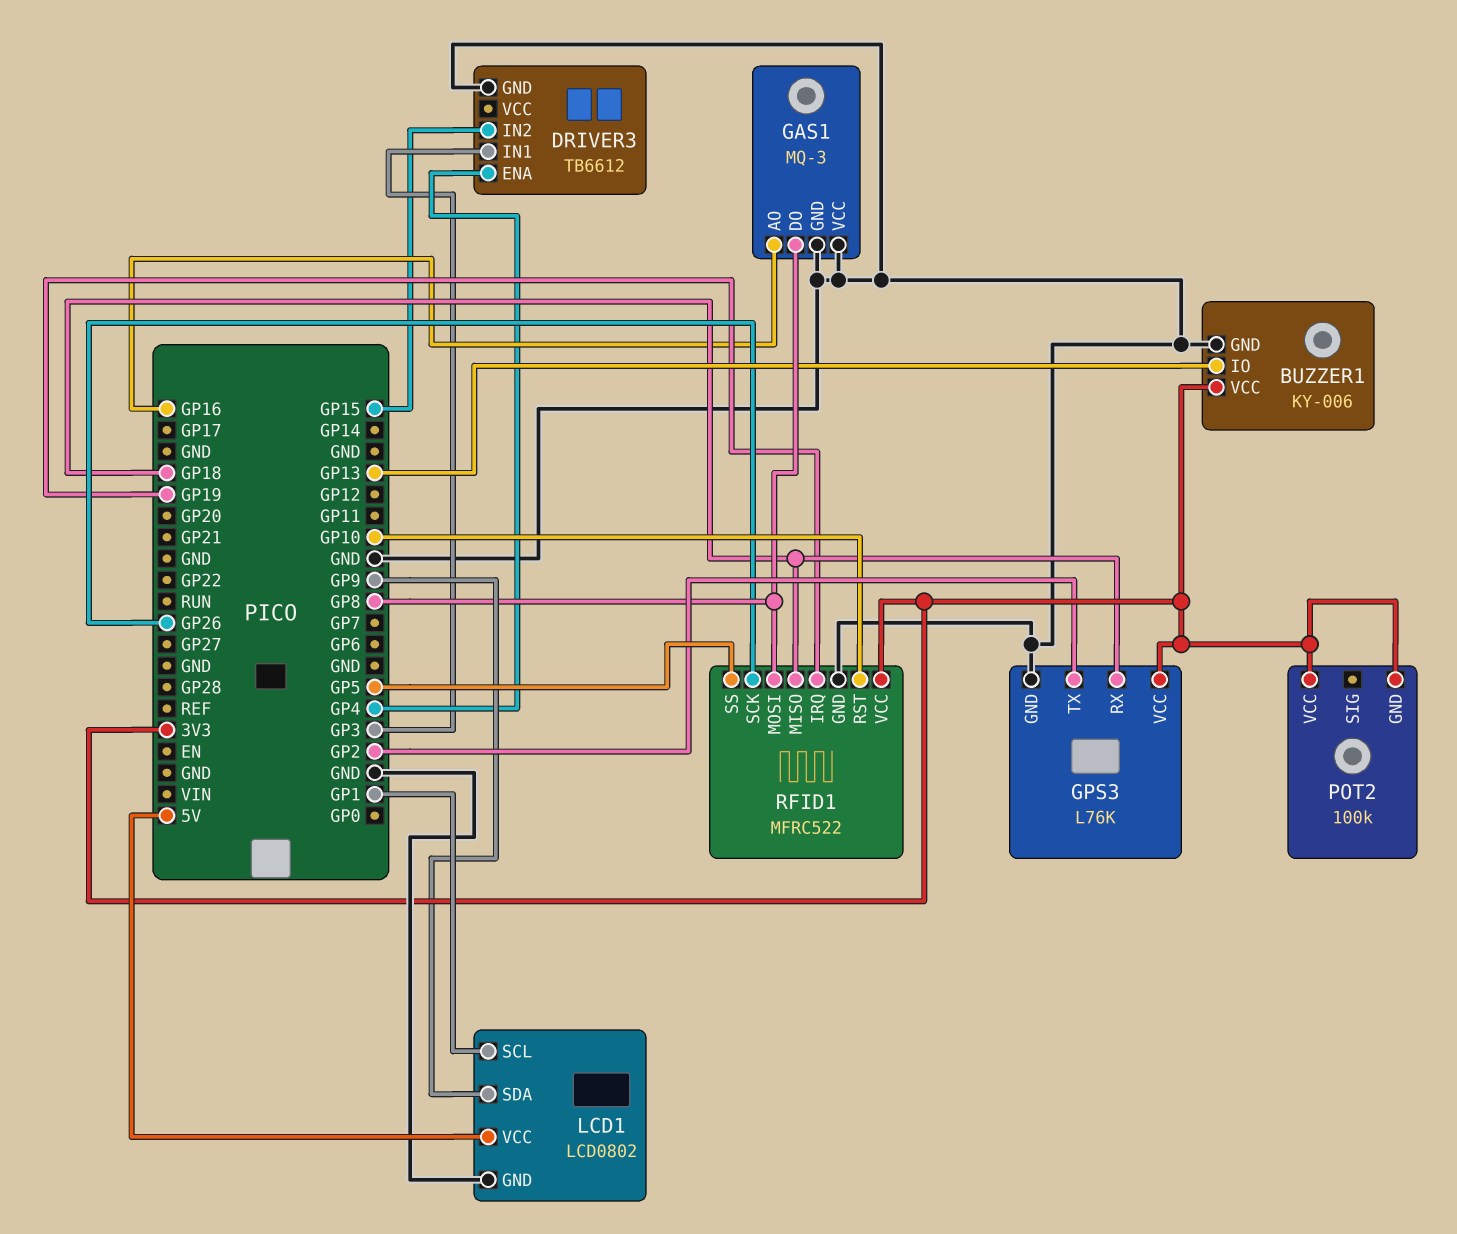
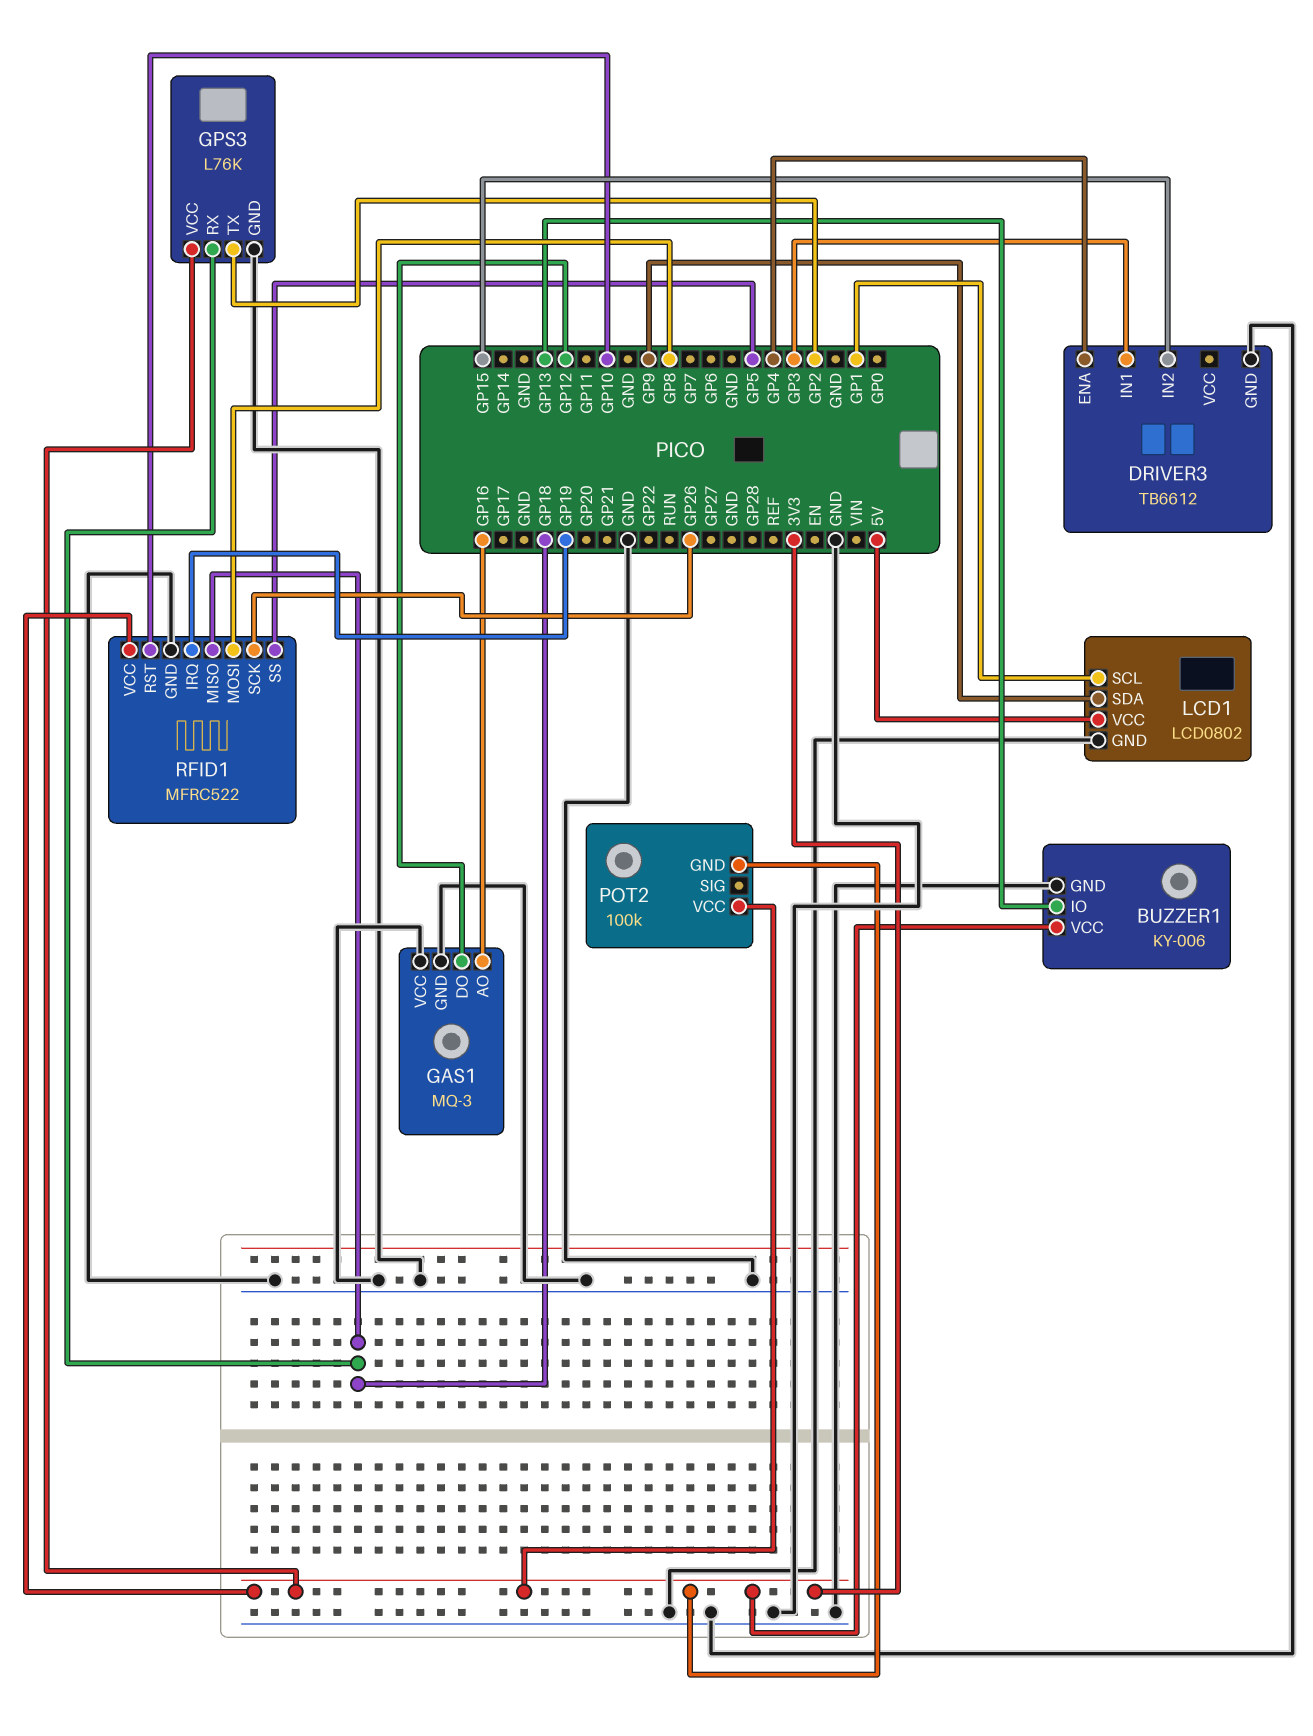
GAS1 pin DO: GP8 -> GP12

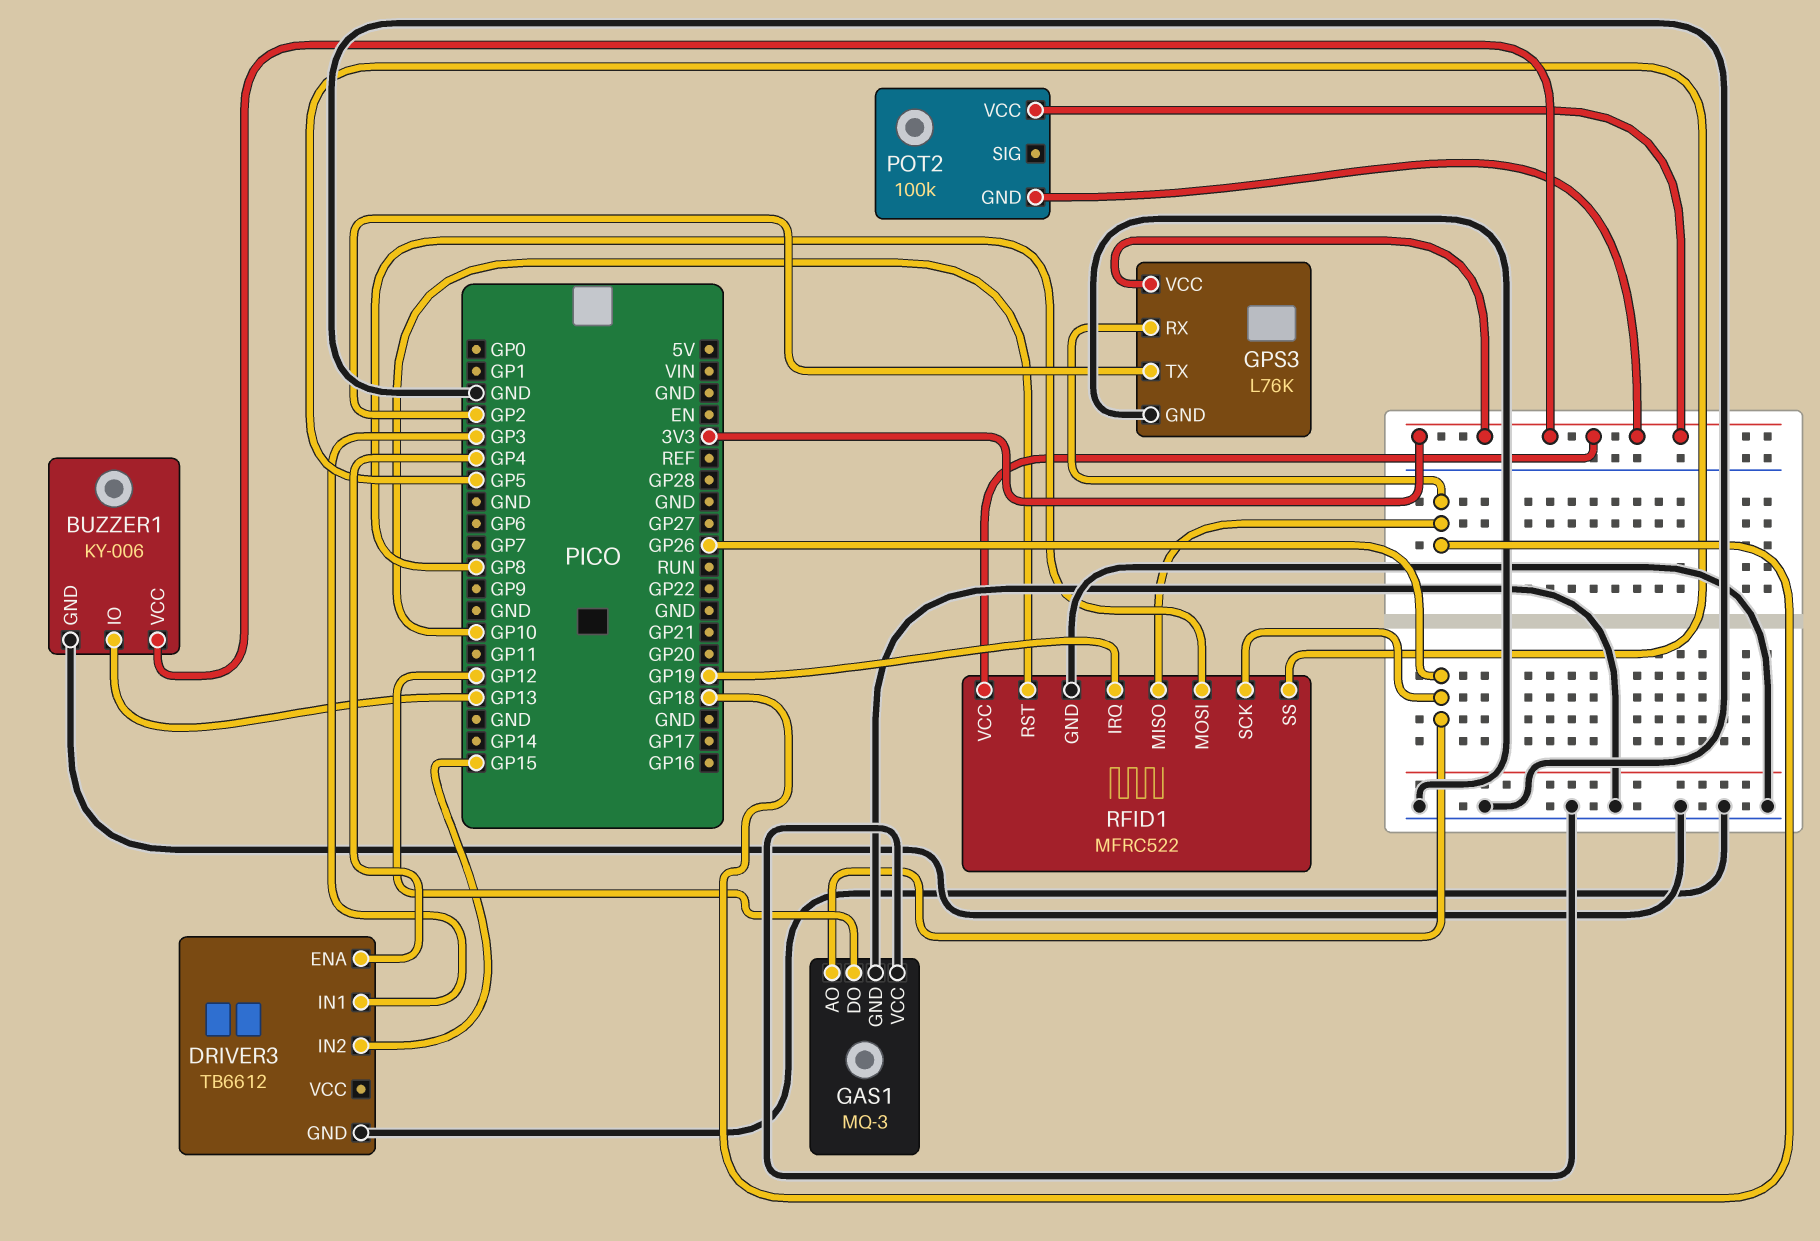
GAS1 pin AO: GP16 -> GP26
LCD1: LCD0802 -> none
LCD1 pin GND: GND -> none
LCD1 pin SCL: GP1 -> none
LCD1 pin SDA: GP9 -> none
LCD1 pin VCC: 5V -> none

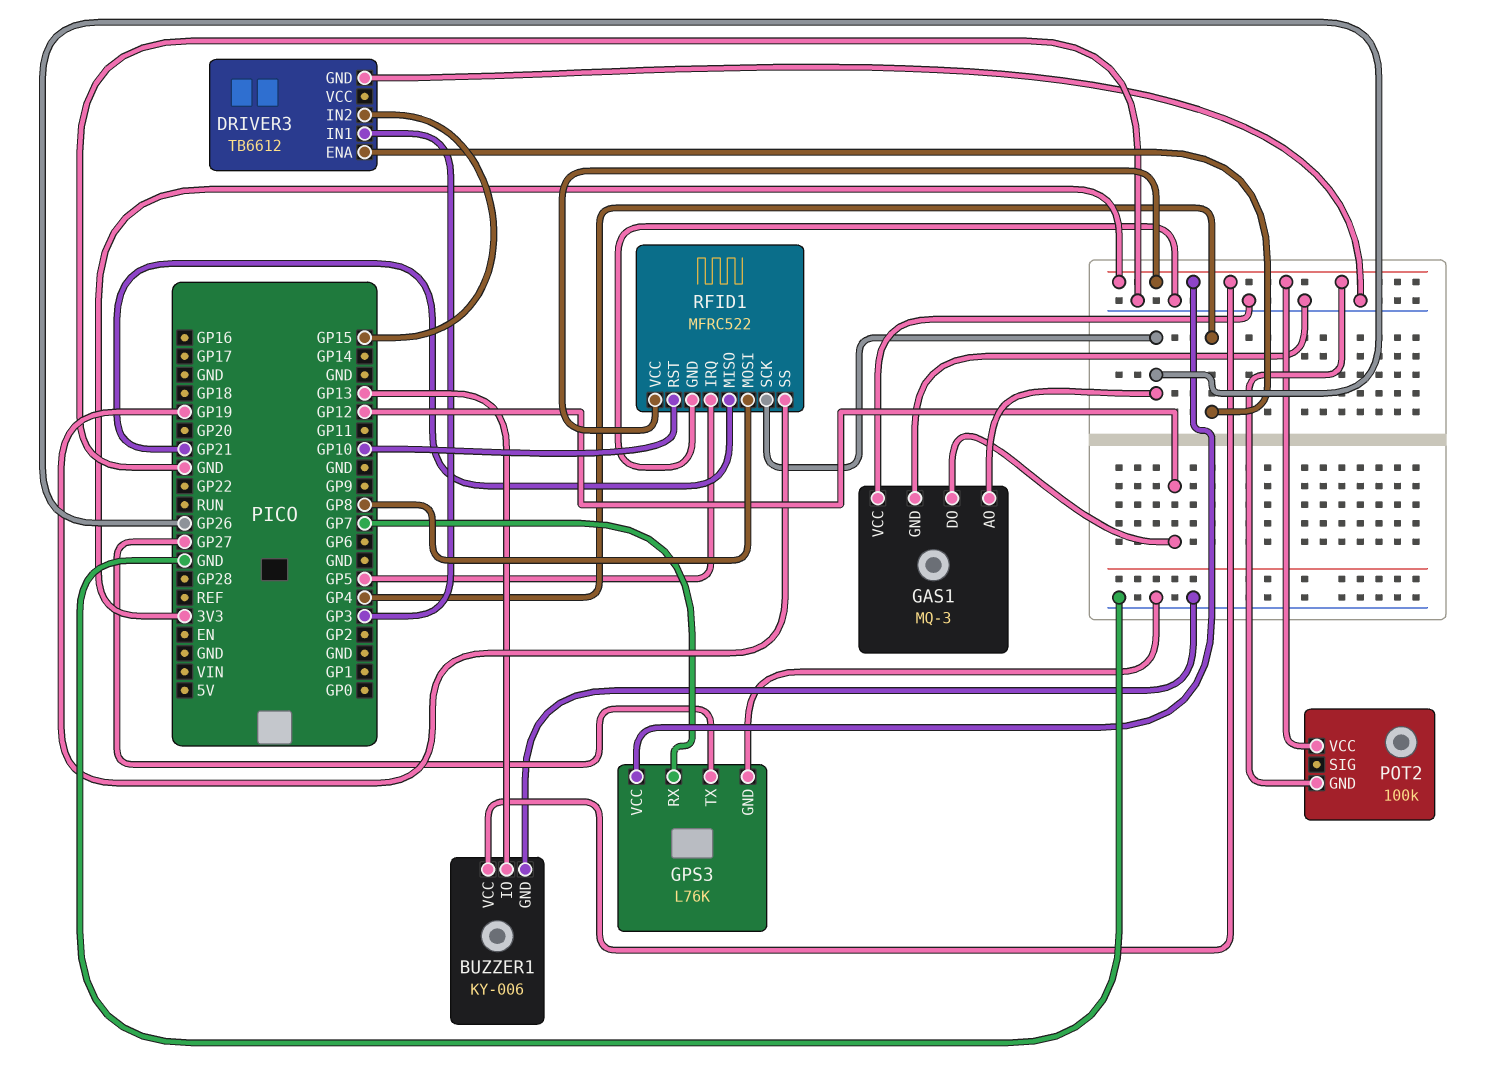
GPS3 pin RX: GP18 -> GP7
GPS3 pin TX: GP2 -> GP27
RFID1 pin IRQ: GP19 -> GP5
RFID1 pin MISO: GP18 -> GP21
RFID1 pin SS: GP5 -> GP19

